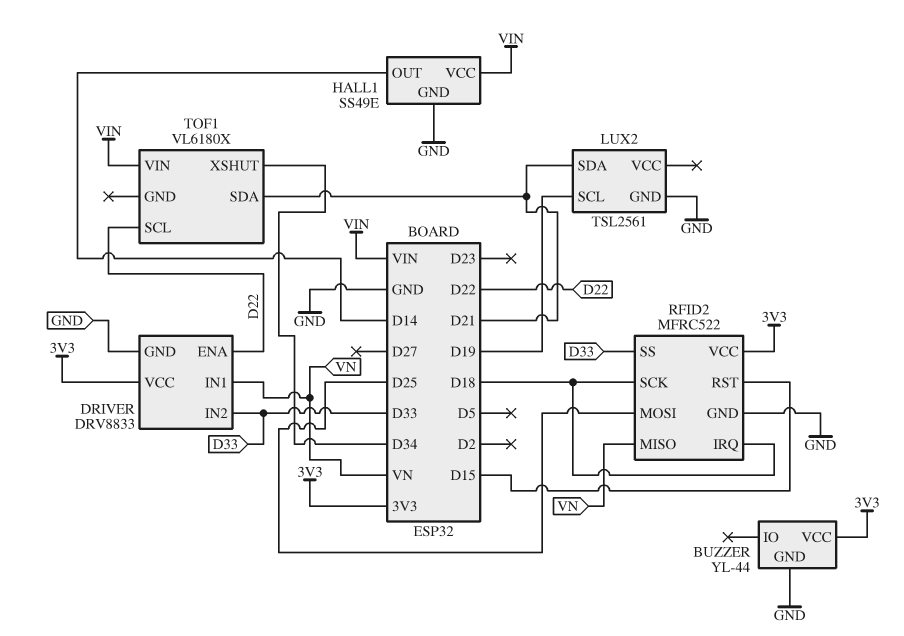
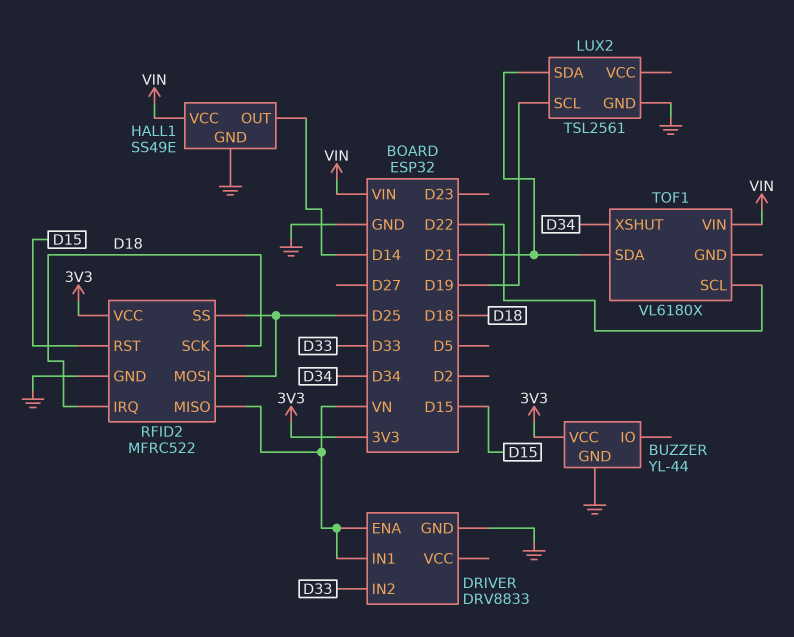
DRIVER pin ENA: D22 -> VN
DRIVER pin VCC: 3V3 -> none
RFID2 pin SS: D33 -> D25

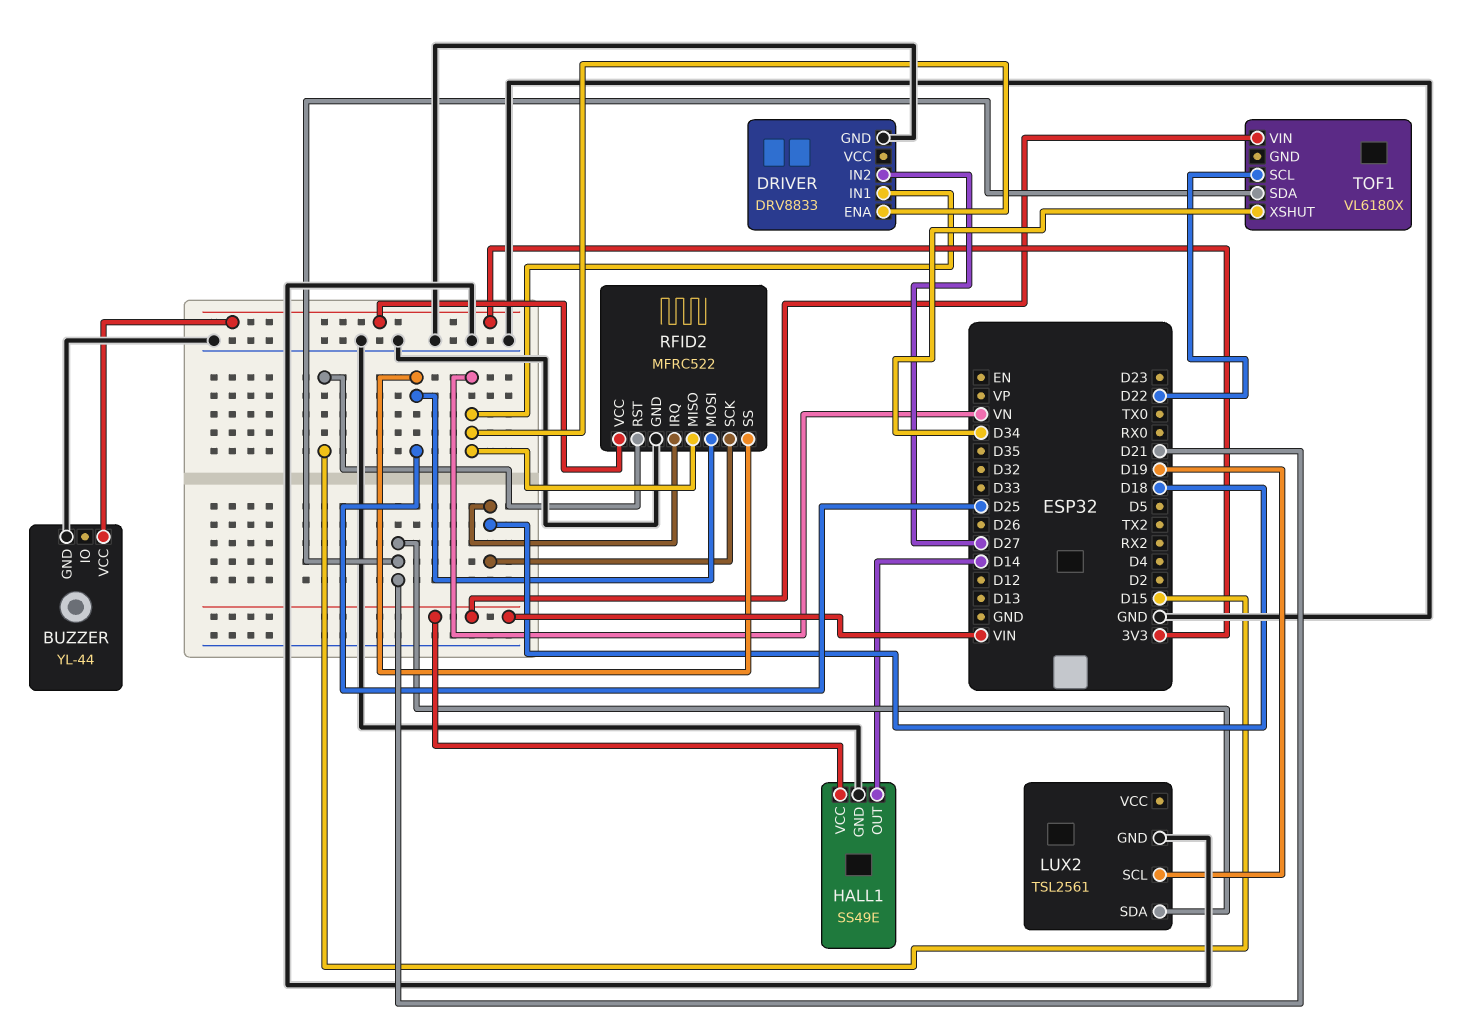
DRIVER pin IN2: D33 -> D27

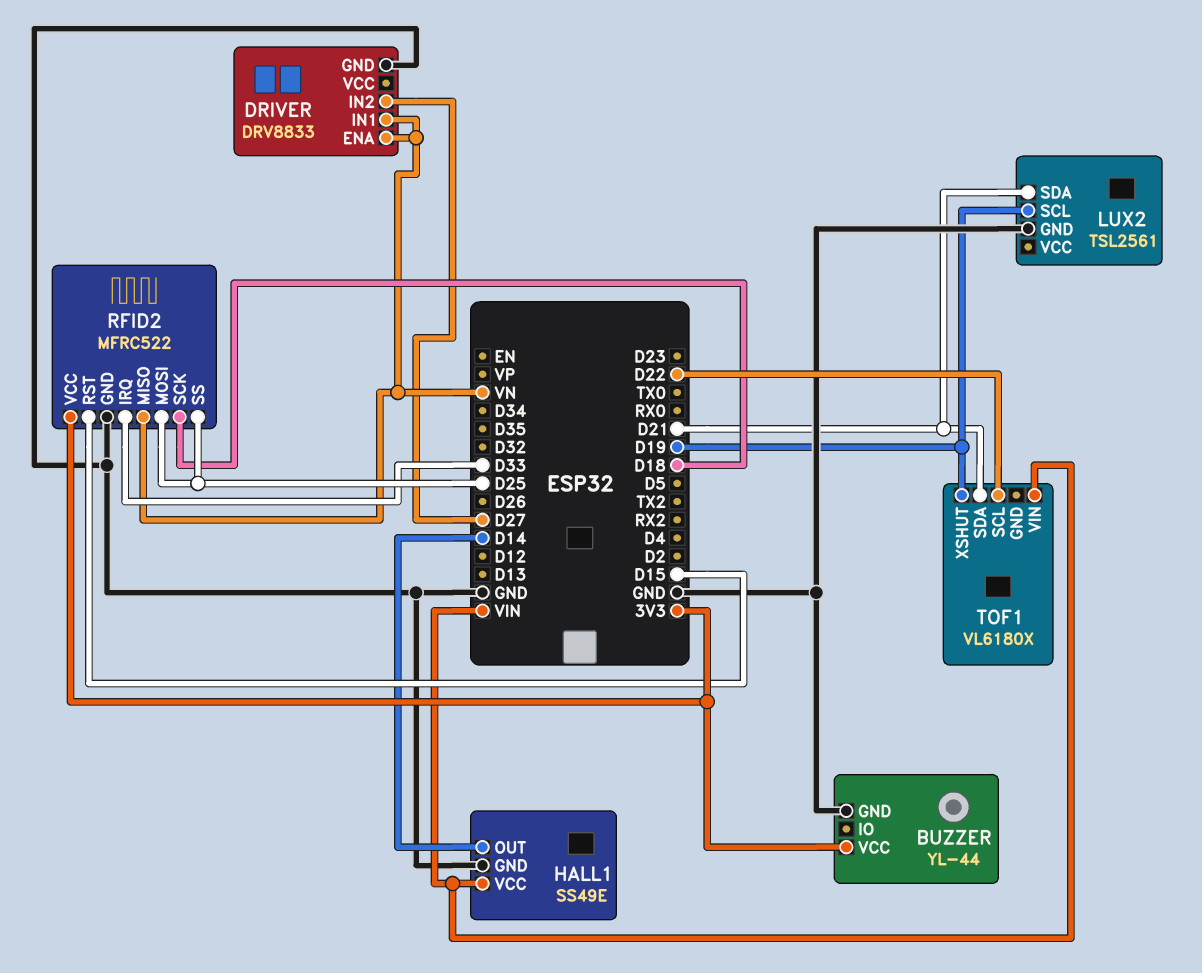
RFID2 pin IRQ: D18 -> D33
TOF1 pin XSHUT: D34 -> D19

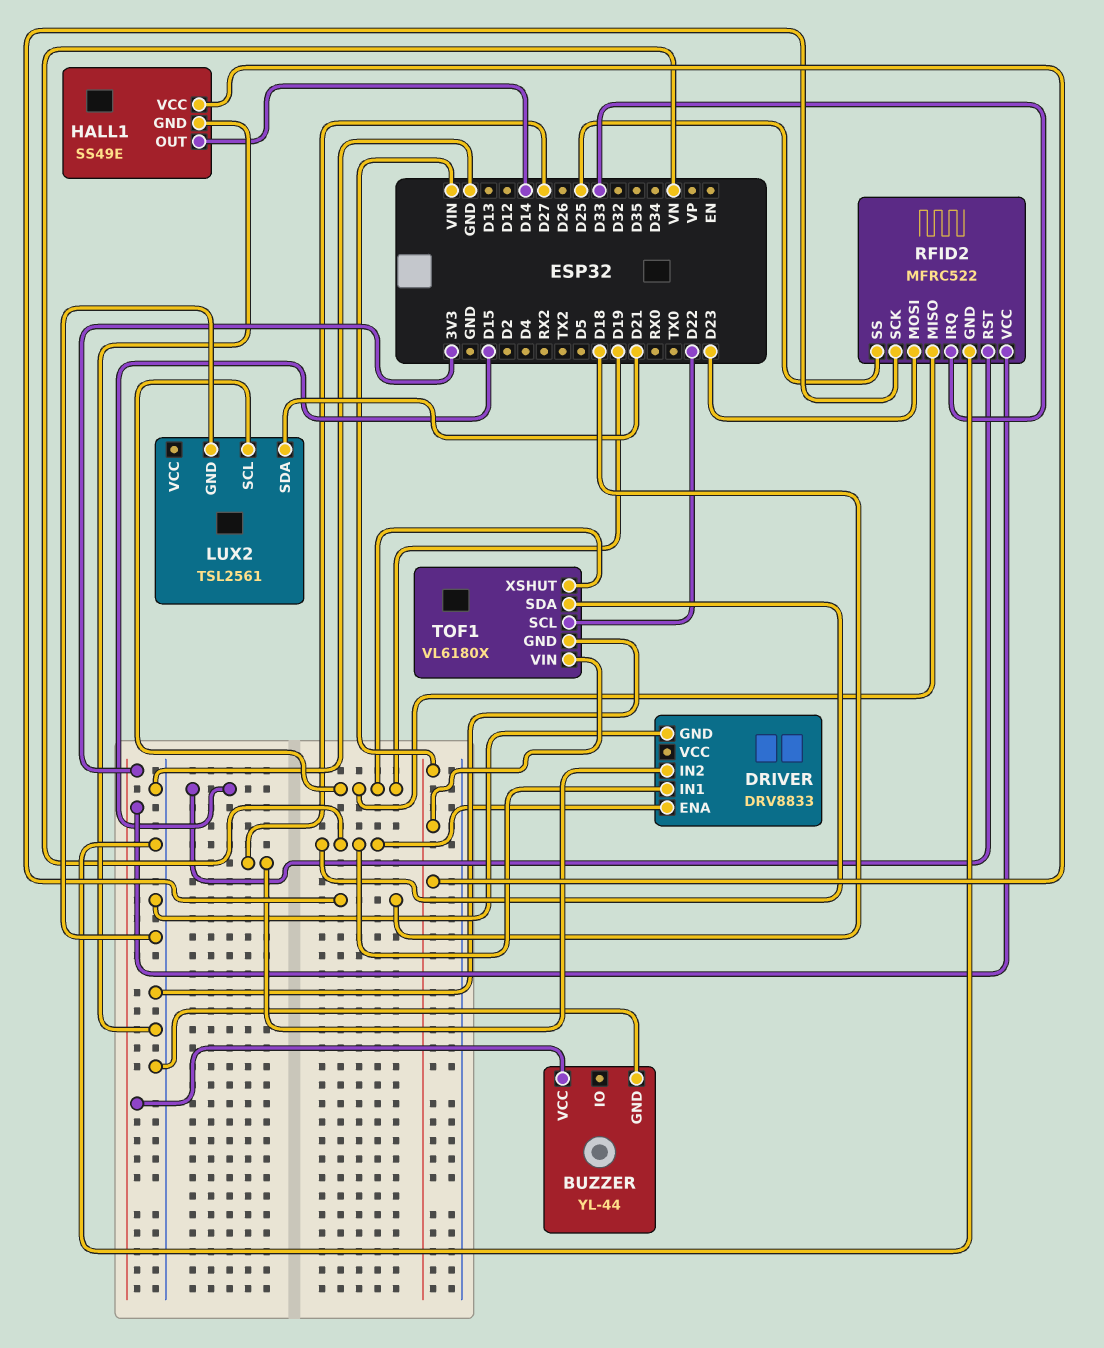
RFID2 pin MISO: VN -> D19
RFID2 pin MOSI: D25 -> D23
TOF1 pin GND: none -> GND
TOF1 pin SDA: D21 -> VN

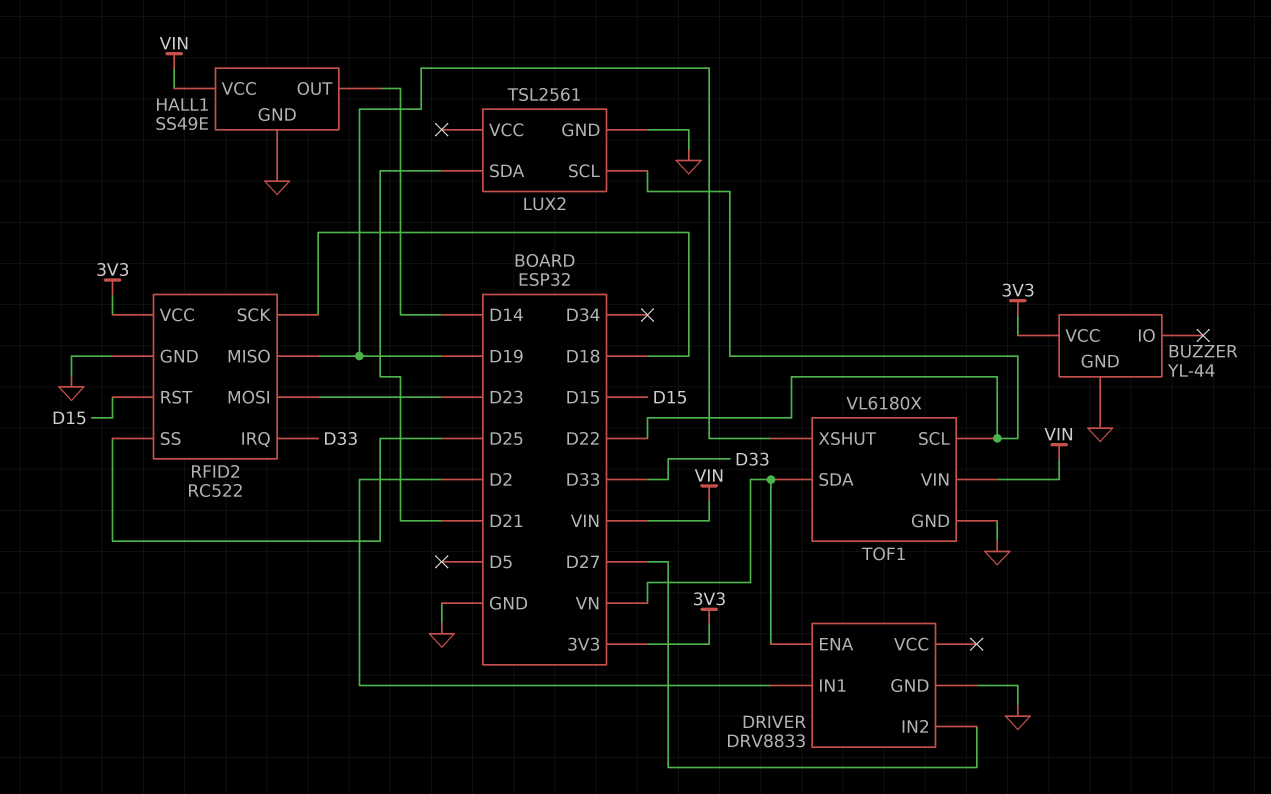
DRIVER pin IN1: VN -> D2
LUX2 pin SCL: D19 -> D22
RFID2: MFRC522 -> RC522

